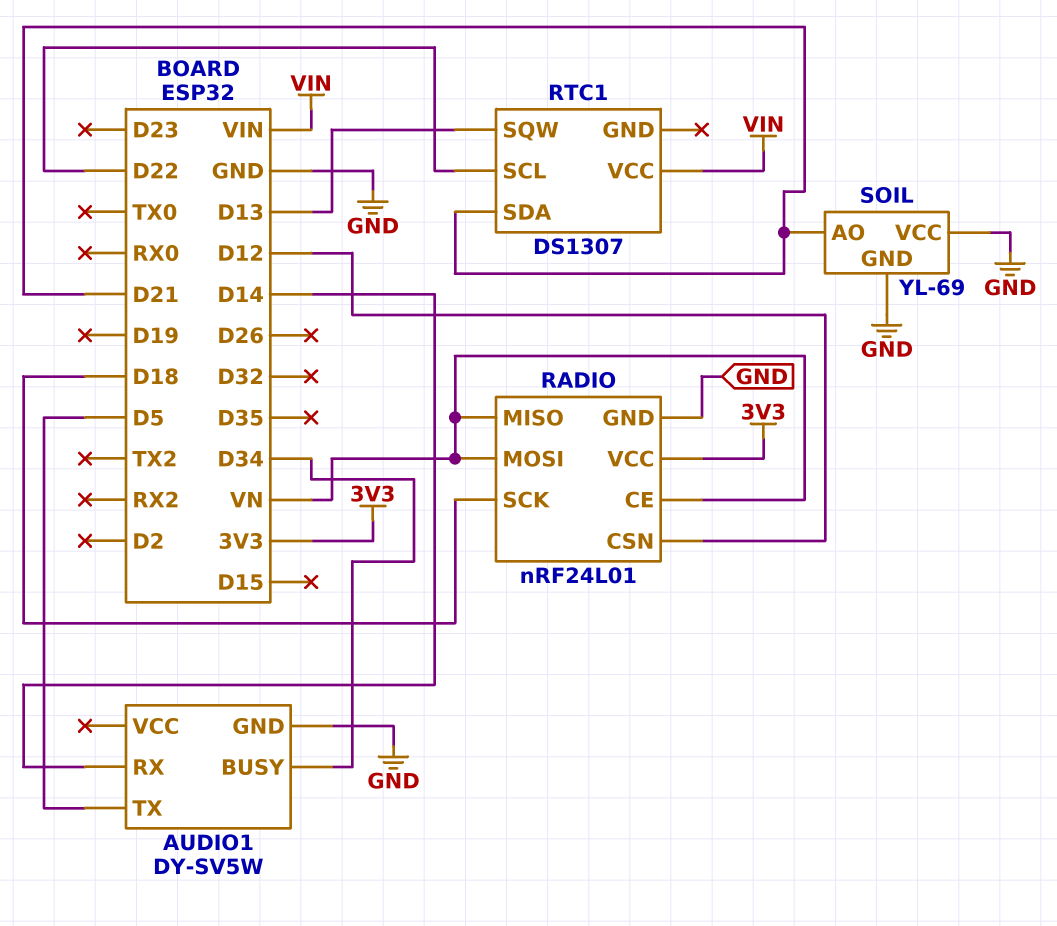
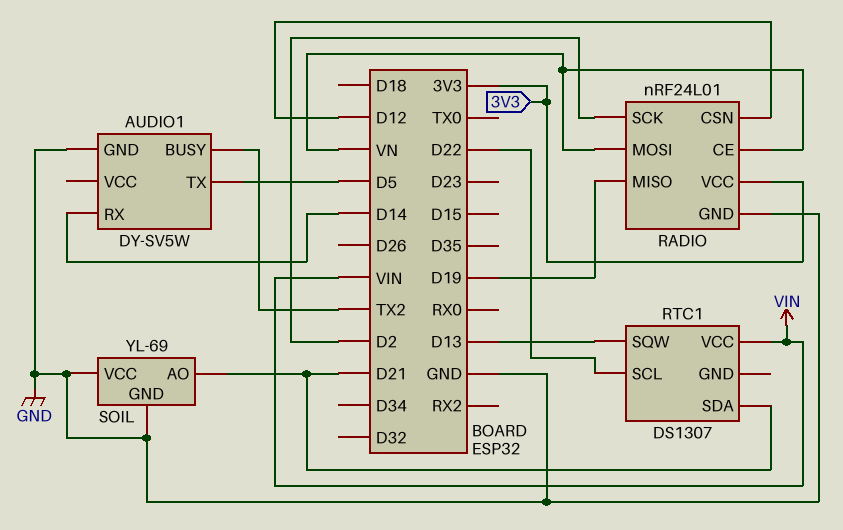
AUDIO1 pin BUSY: D34 -> TX2
RADIO pin MISO: VN -> D19
RADIO pin SCK: D18 -> D2

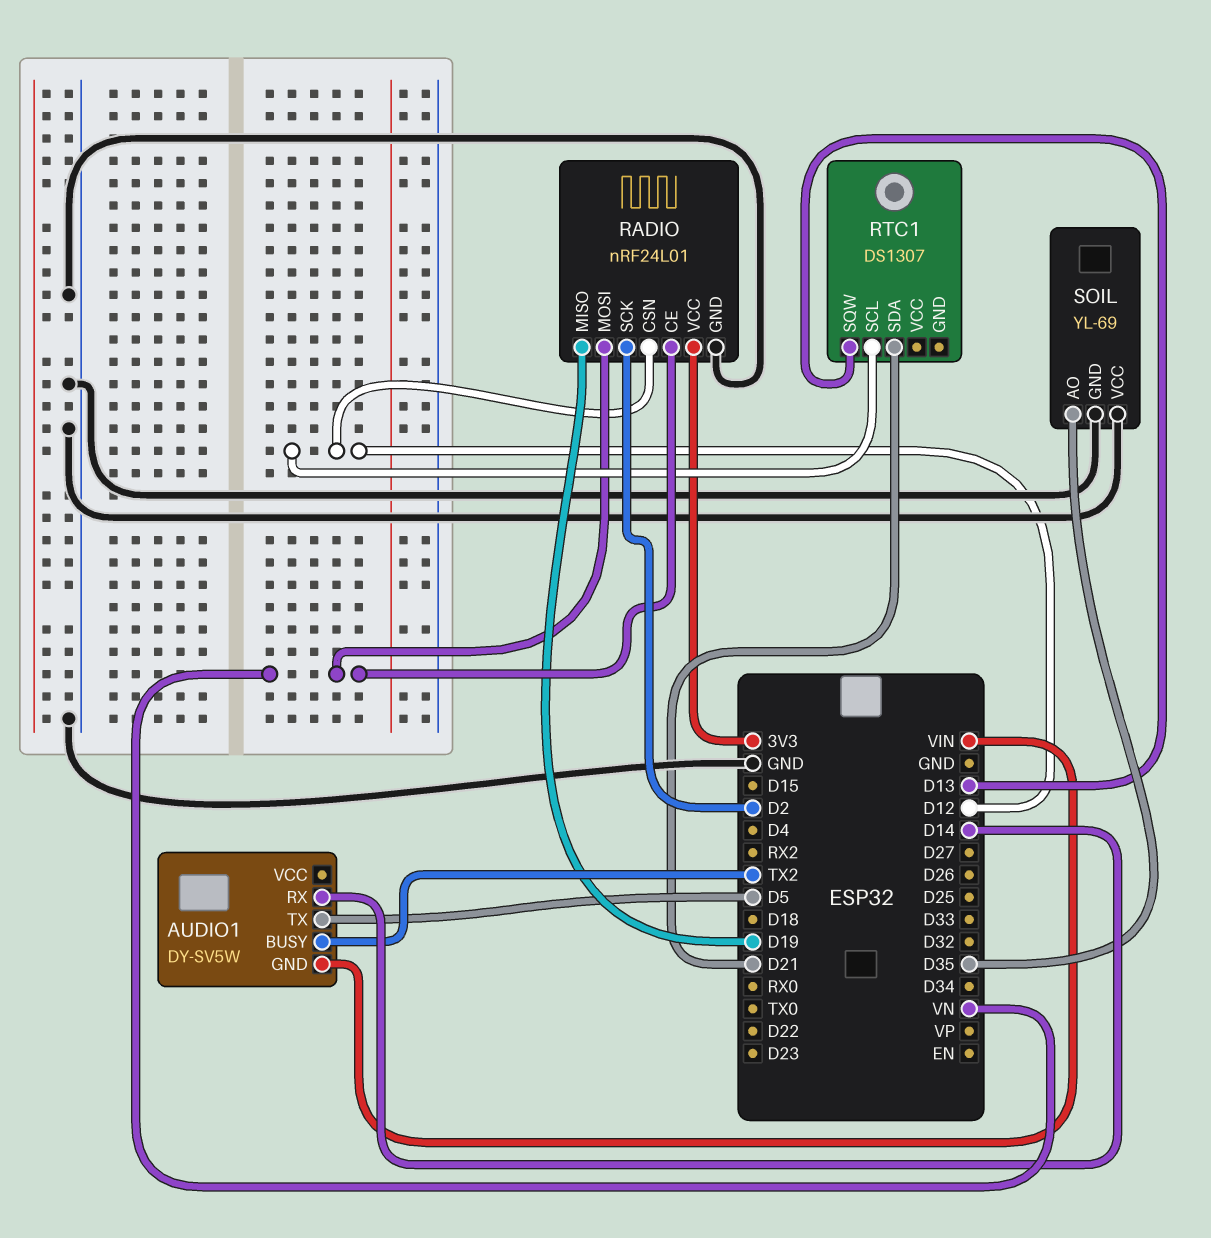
AUDIO1 pin GND: GND -> VIN
RTC1 pin SCL: D22 -> D12
RTC1 pin VCC: VIN -> none
SOIL pin AO: D21 -> D35

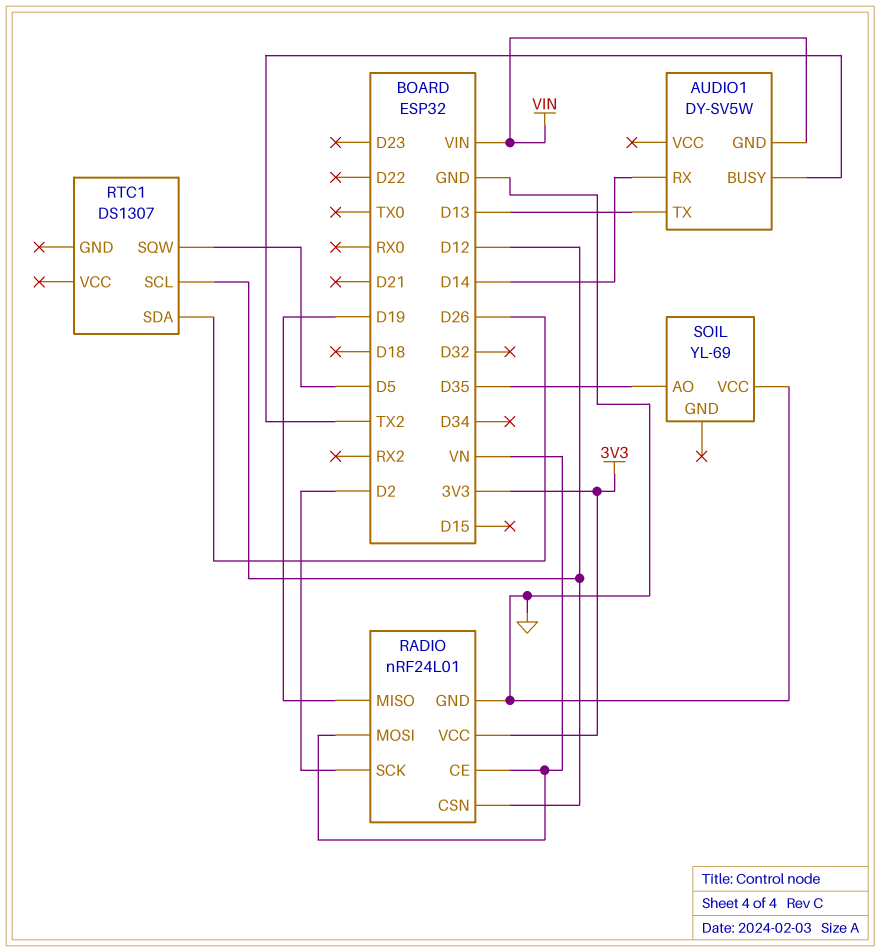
AUDIO1 pin TX: D5 -> D13
RTC1 pin SDA: D21 -> D26
RTC1 pin SQW: D13 -> D5
SOIL pin GND: GND -> none

